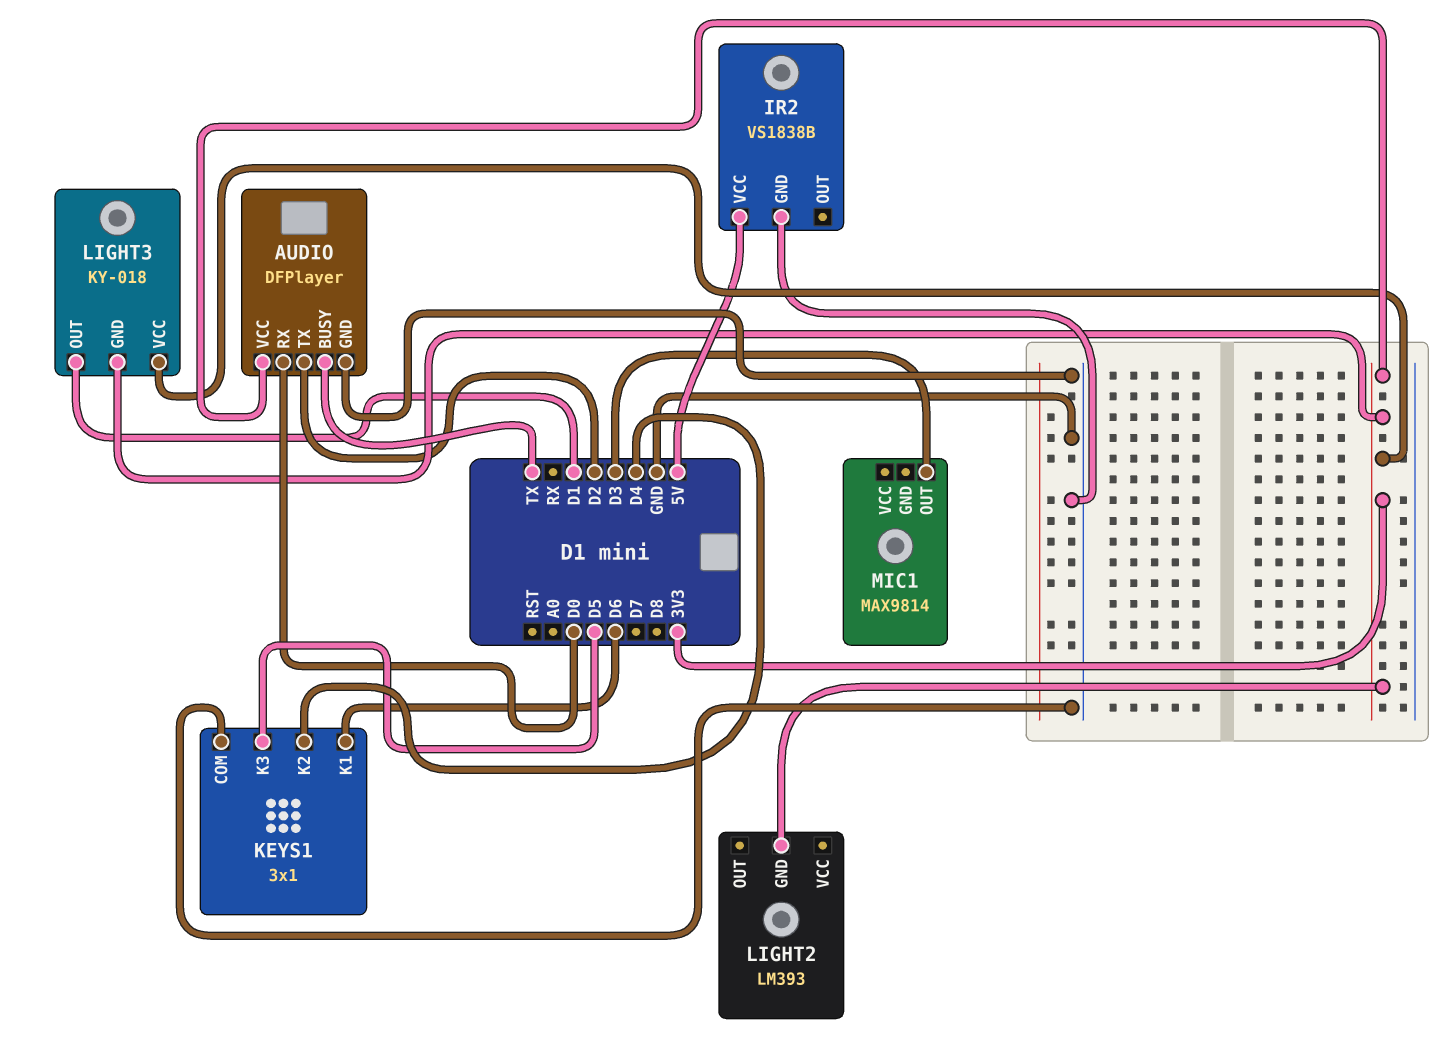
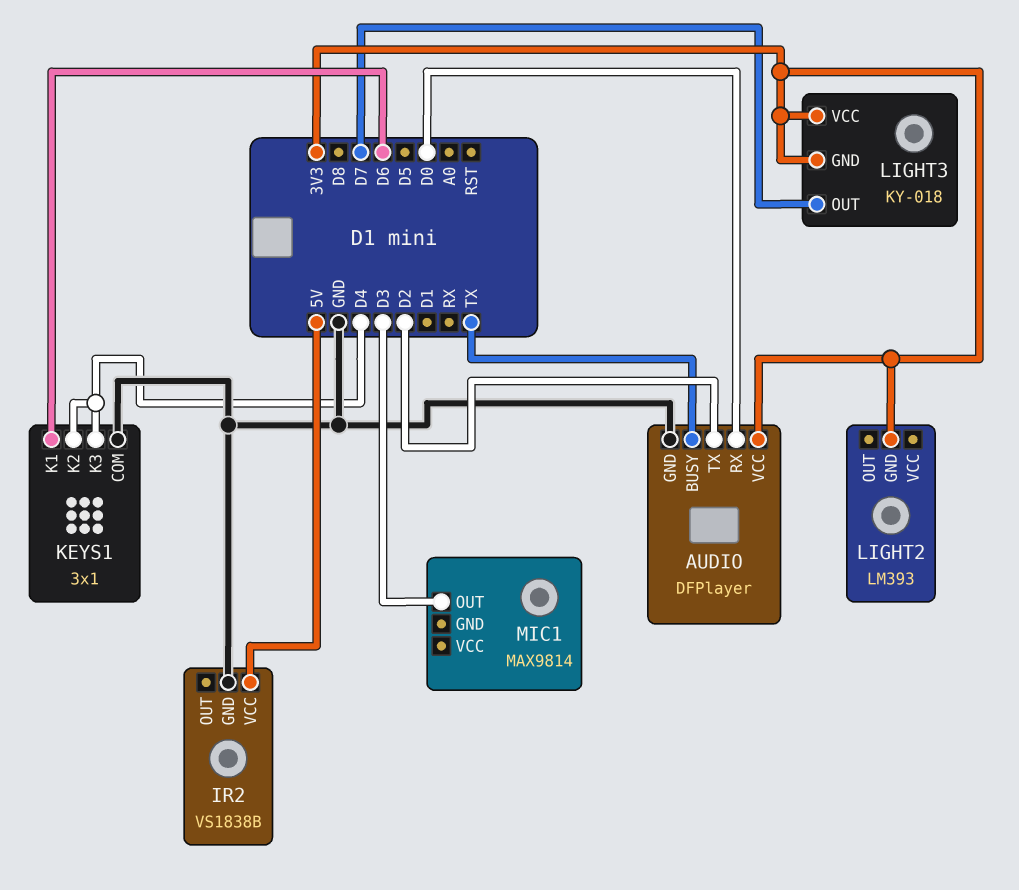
KEYS1 pin K3: D5 -> D4
LIGHT3 pin OUT: D1 -> D7

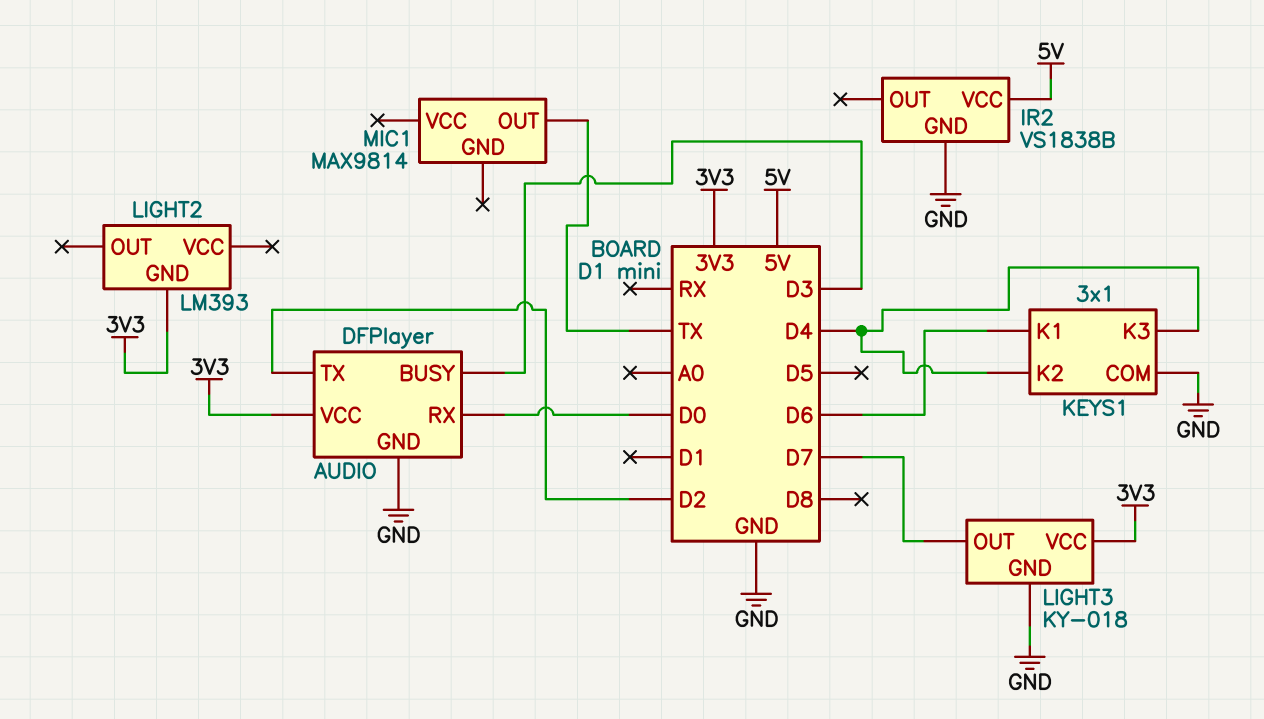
AUDIO pin BUSY: TX -> D3
LIGHT3 pin GND: 3V3 -> GND
MIC1 pin OUT: D3 -> TX

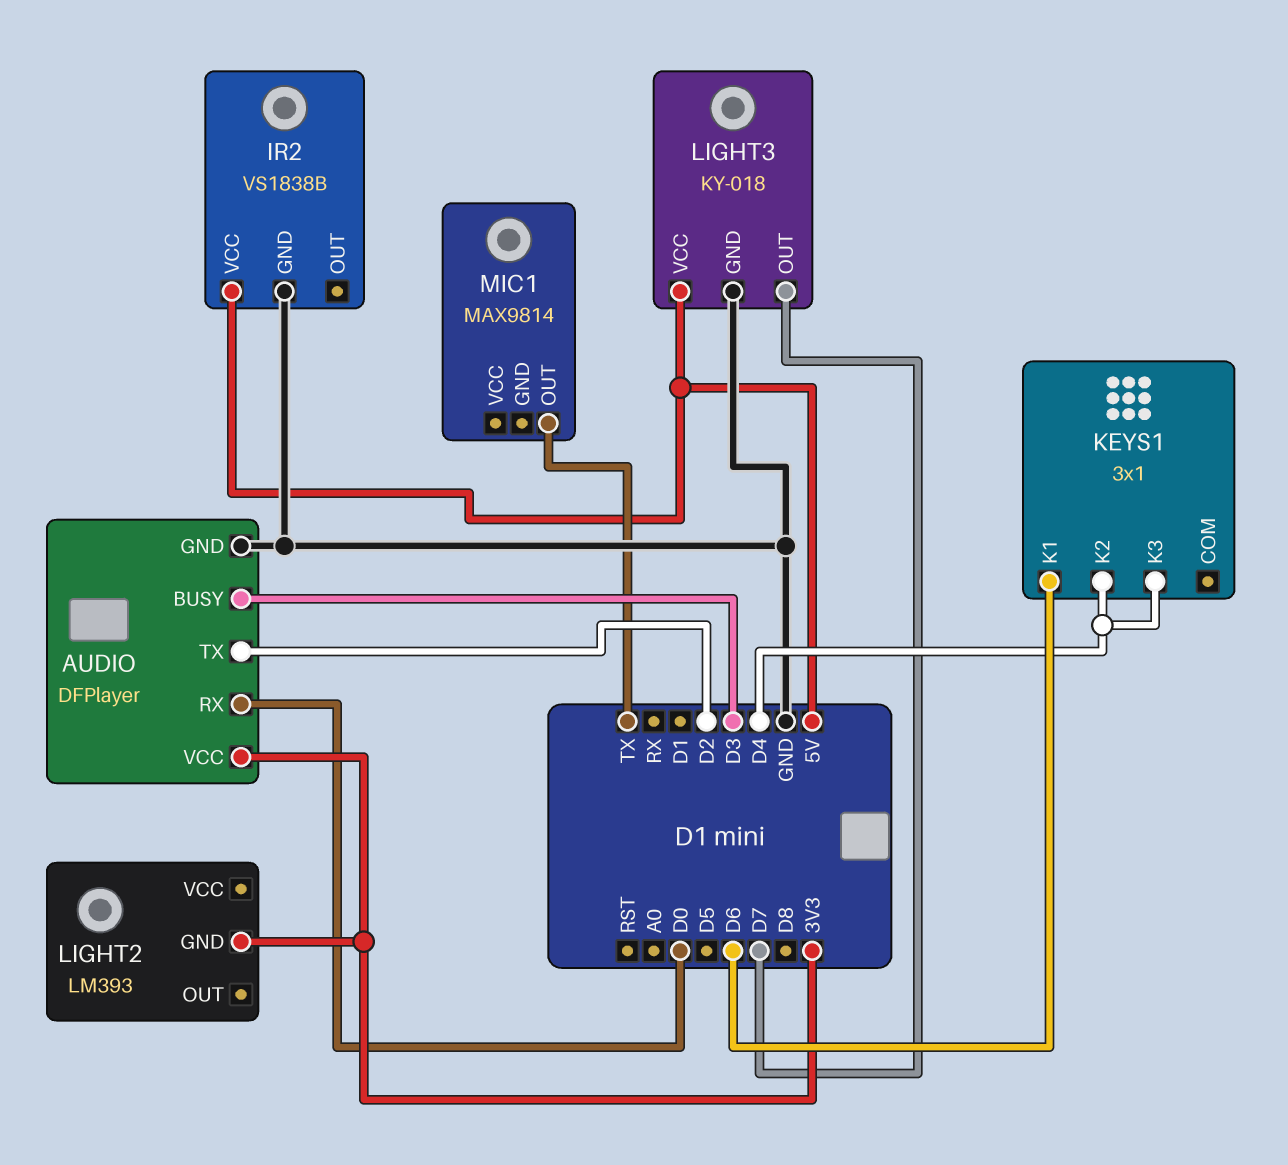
KEYS1 pin COM: GND -> none
LIGHT3 pin VCC: 3V3 -> 5V

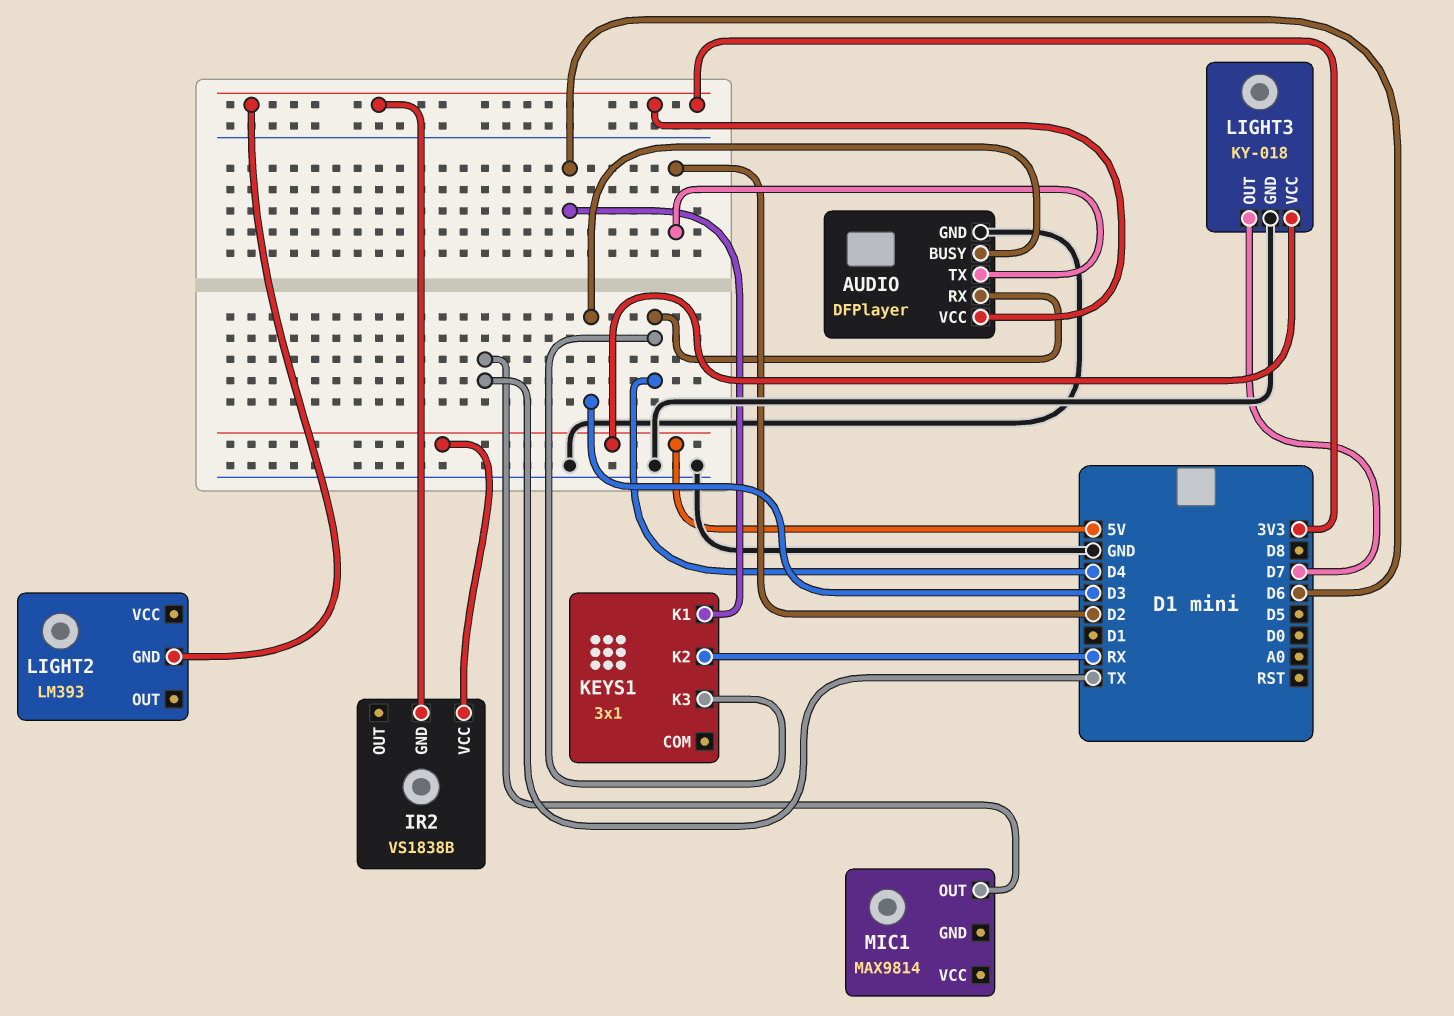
AUDIO pin RX: D0 -> D4
IR2 pin GND: GND -> 3V3
KEYS1 pin K2: D4 -> RX

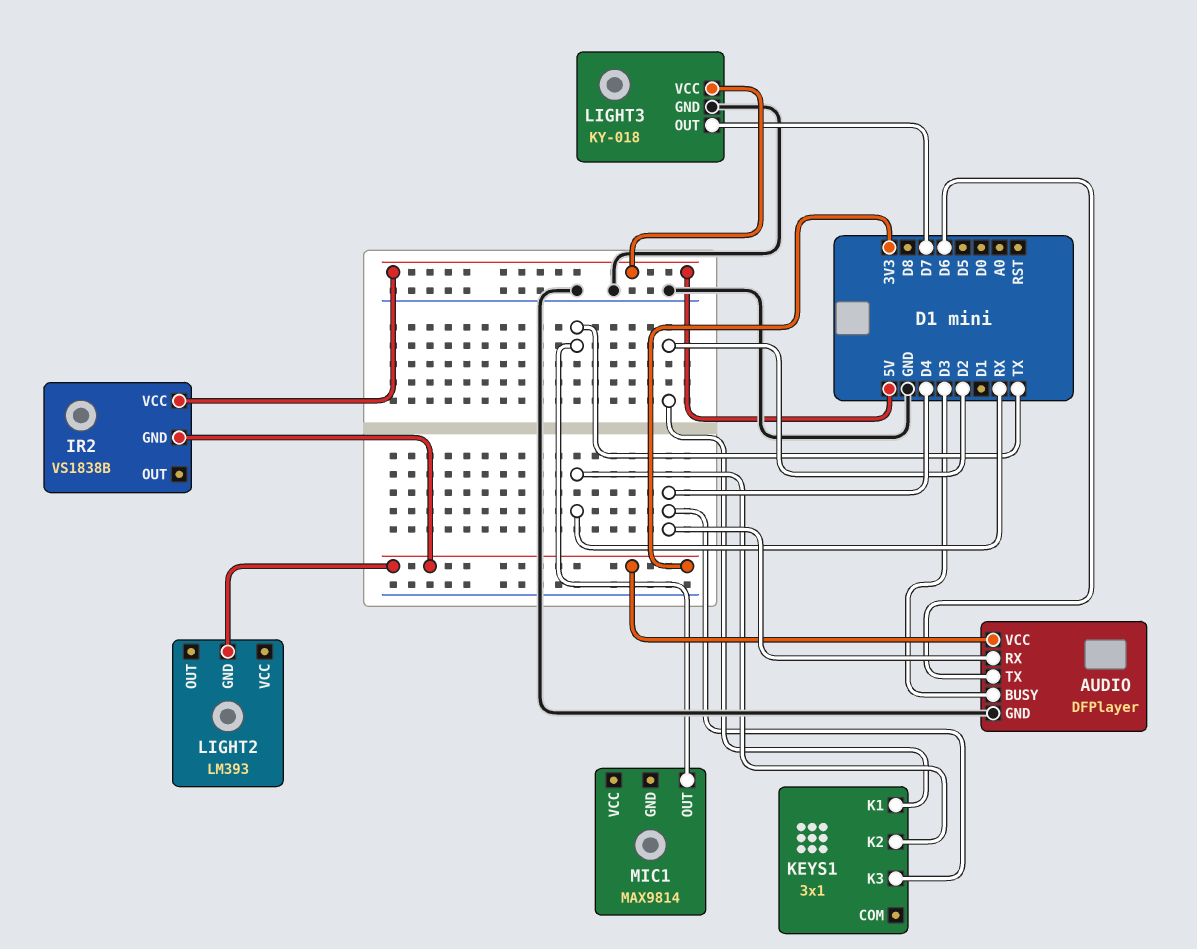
AUDIO pin TX: D2 -> D6
KEYS1 pin K1: D6 -> D2

